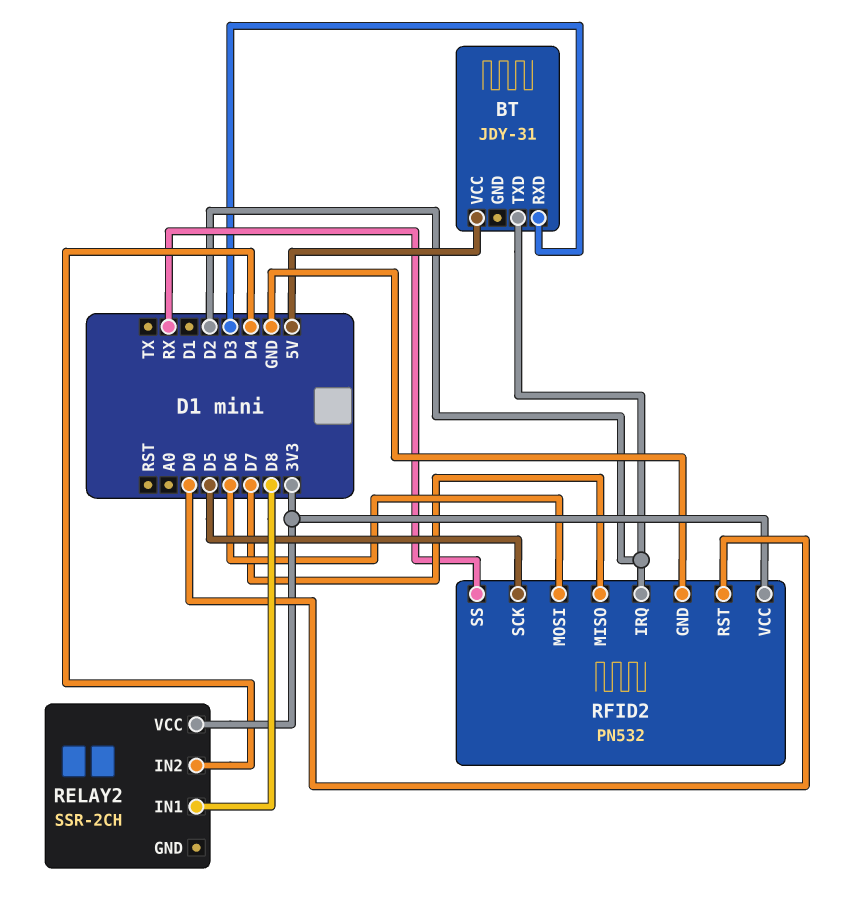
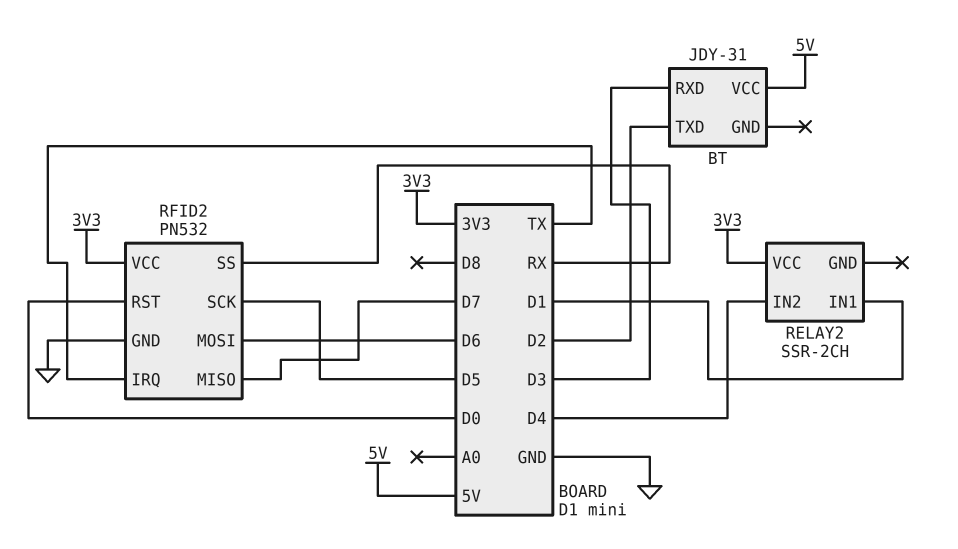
RELAY2 pin IN1: D8 -> D1
RFID2 pin IRQ: D2 -> TX

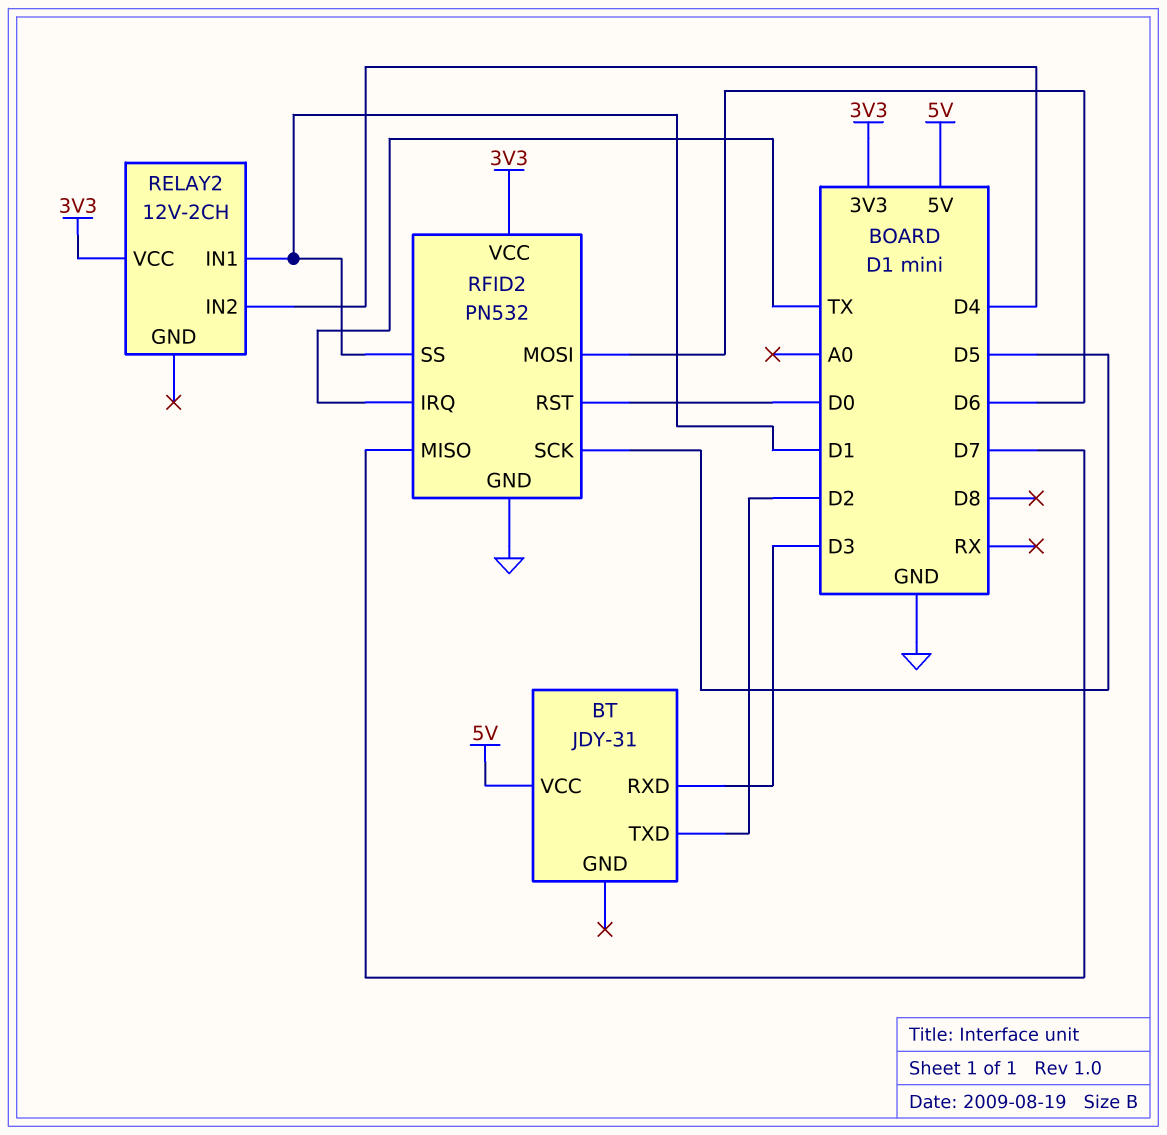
RELAY2: SSR-2CH -> 12V-2CH
RFID2 pin SS: RX -> D1

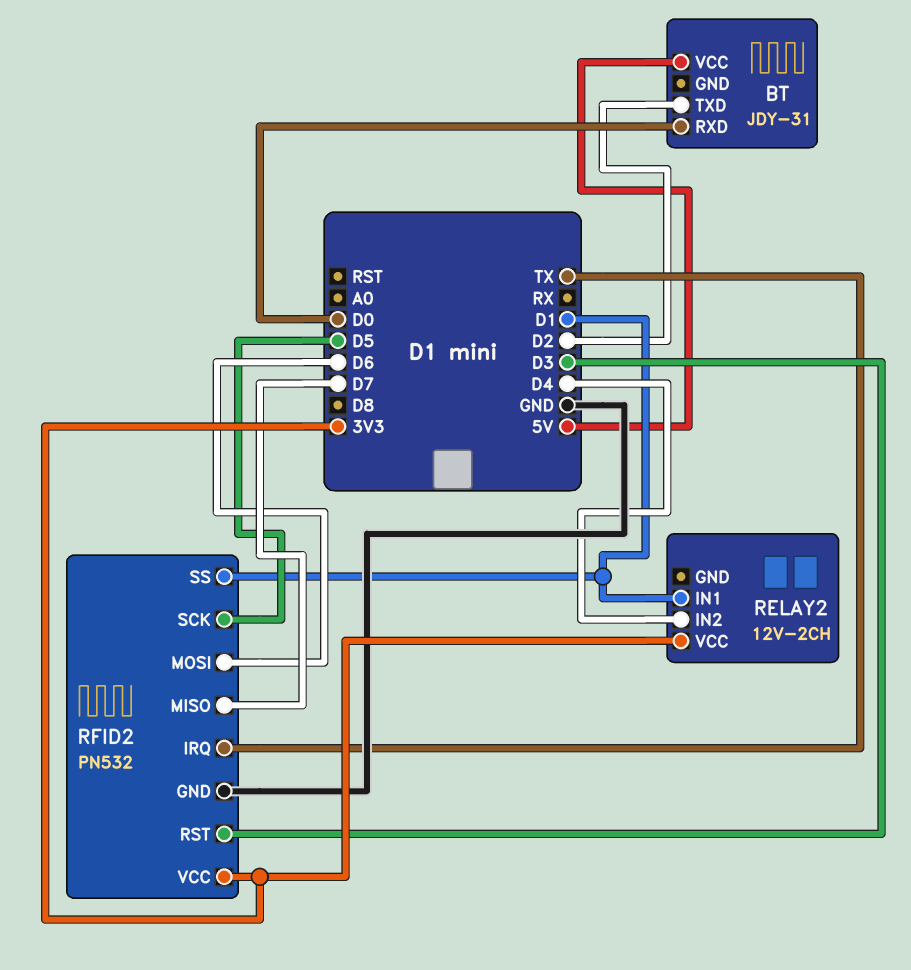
BT pin RXD: D3 -> D0
RFID2 pin RST: D0 -> D3

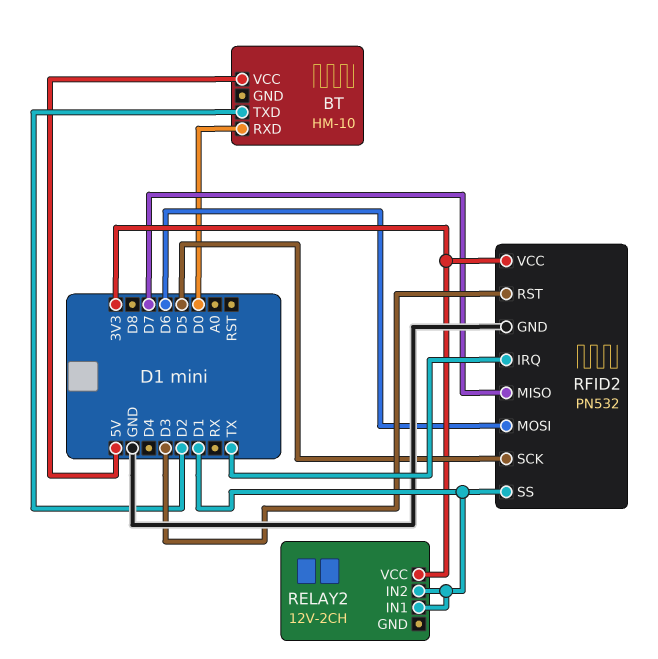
BT: JDY-31 -> HM-10
RELAY2 pin IN2: D4 -> D1

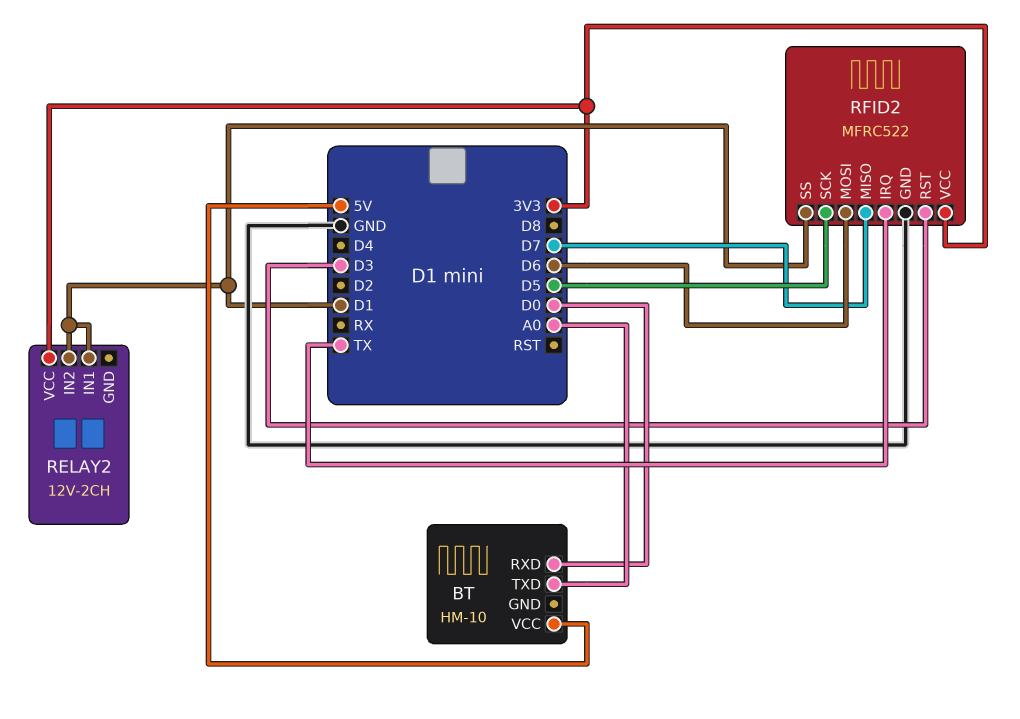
BT pin TXD: D2 -> A0
RFID2: PN532 -> MFRC522

